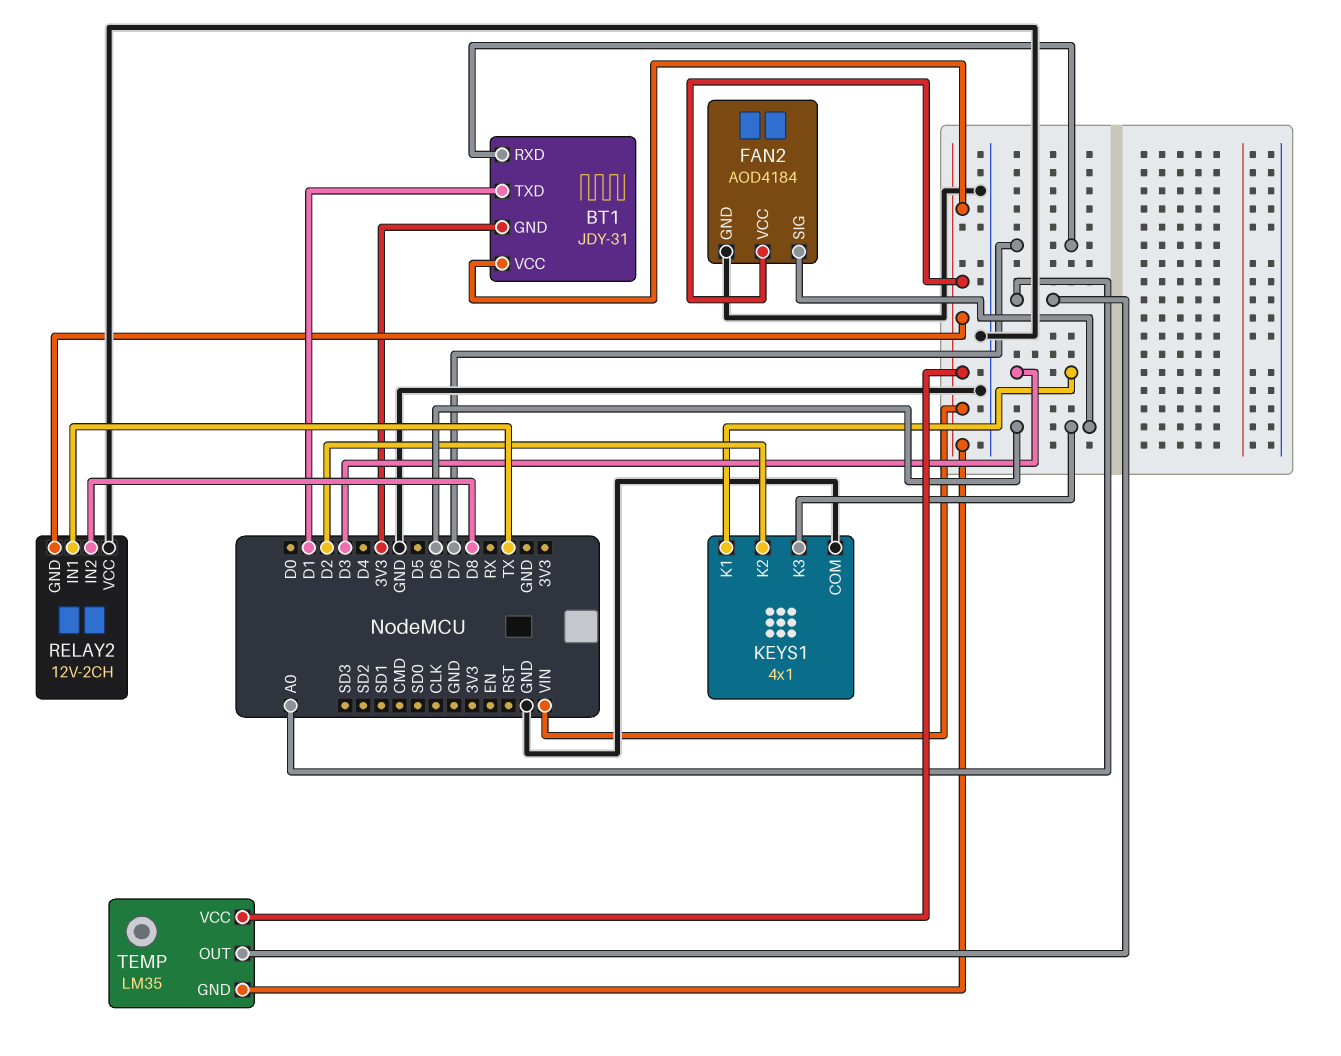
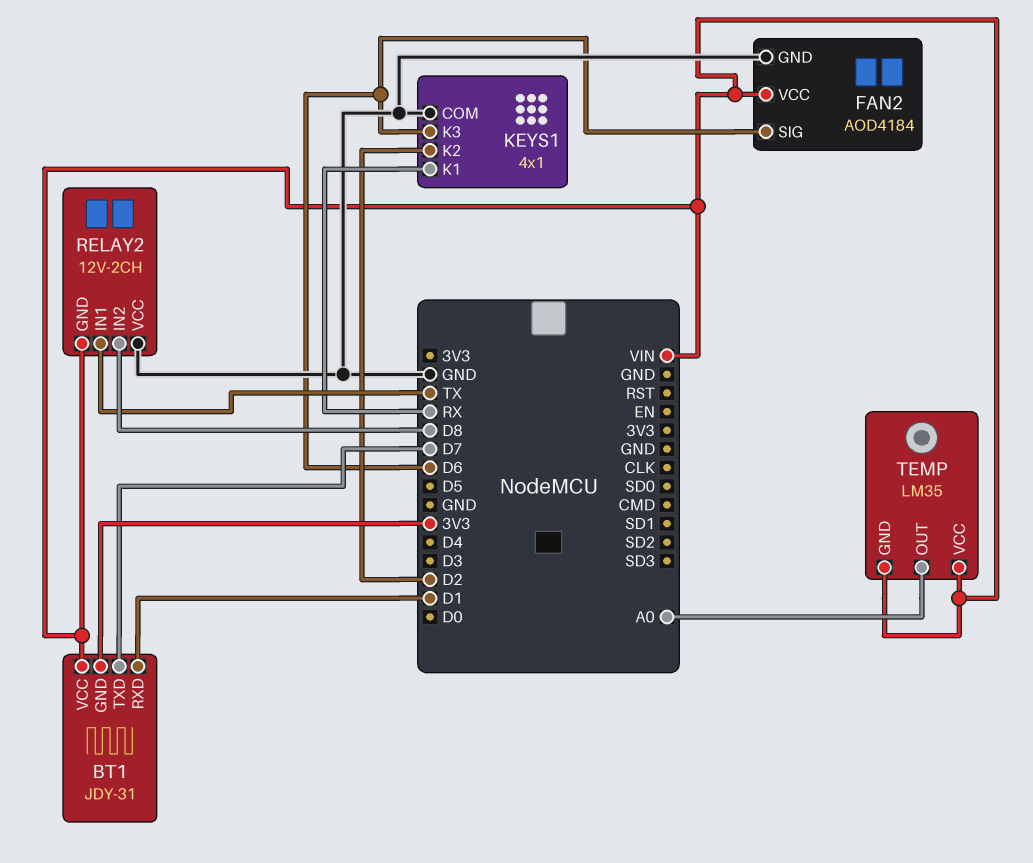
BT1 pin RXD: D7 -> D1
BT1 pin TXD: D1 -> D7
KEYS1 pin K1: D3 -> RX

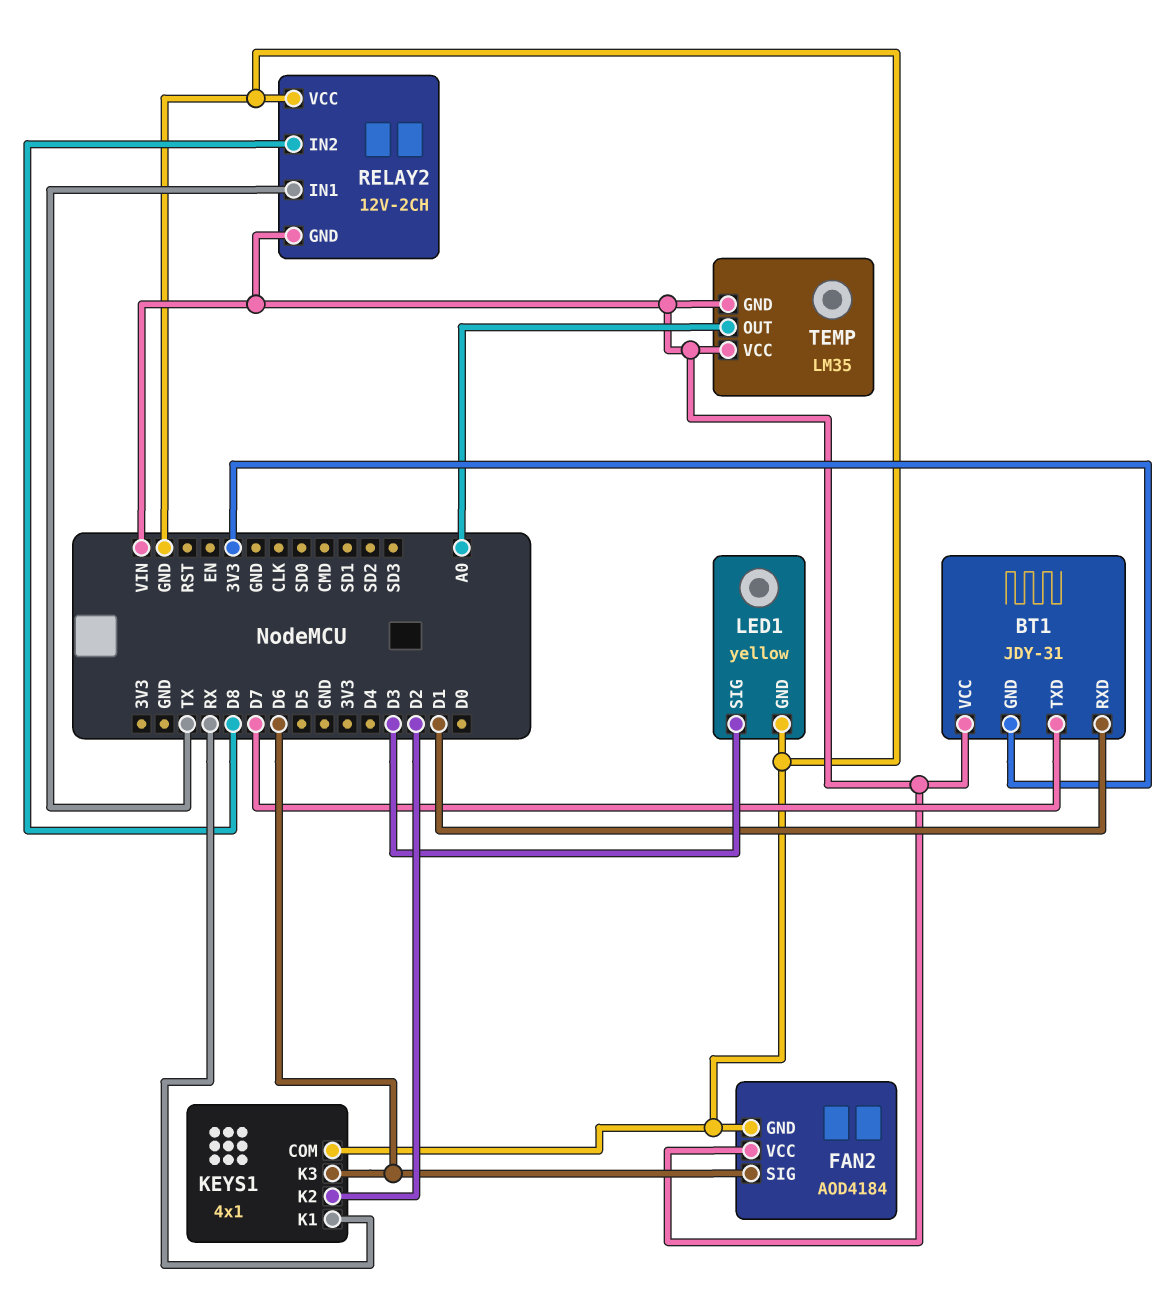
LED1: none -> yellow
LED1 pin GND: none -> GND
LED1 pin SIG: none -> D3

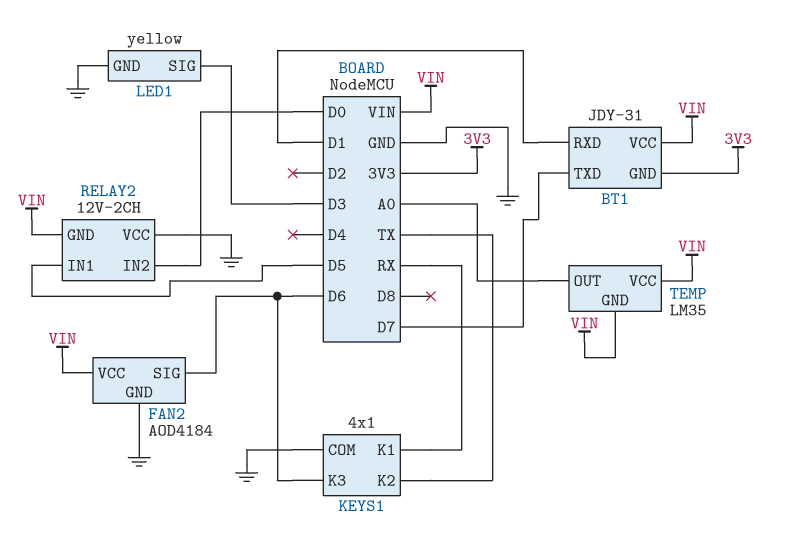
KEYS1 pin K2: D2 -> TX
RELAY2 pin IN1: TX -> D5
RELAY2 pin IN2: D8 -> D0

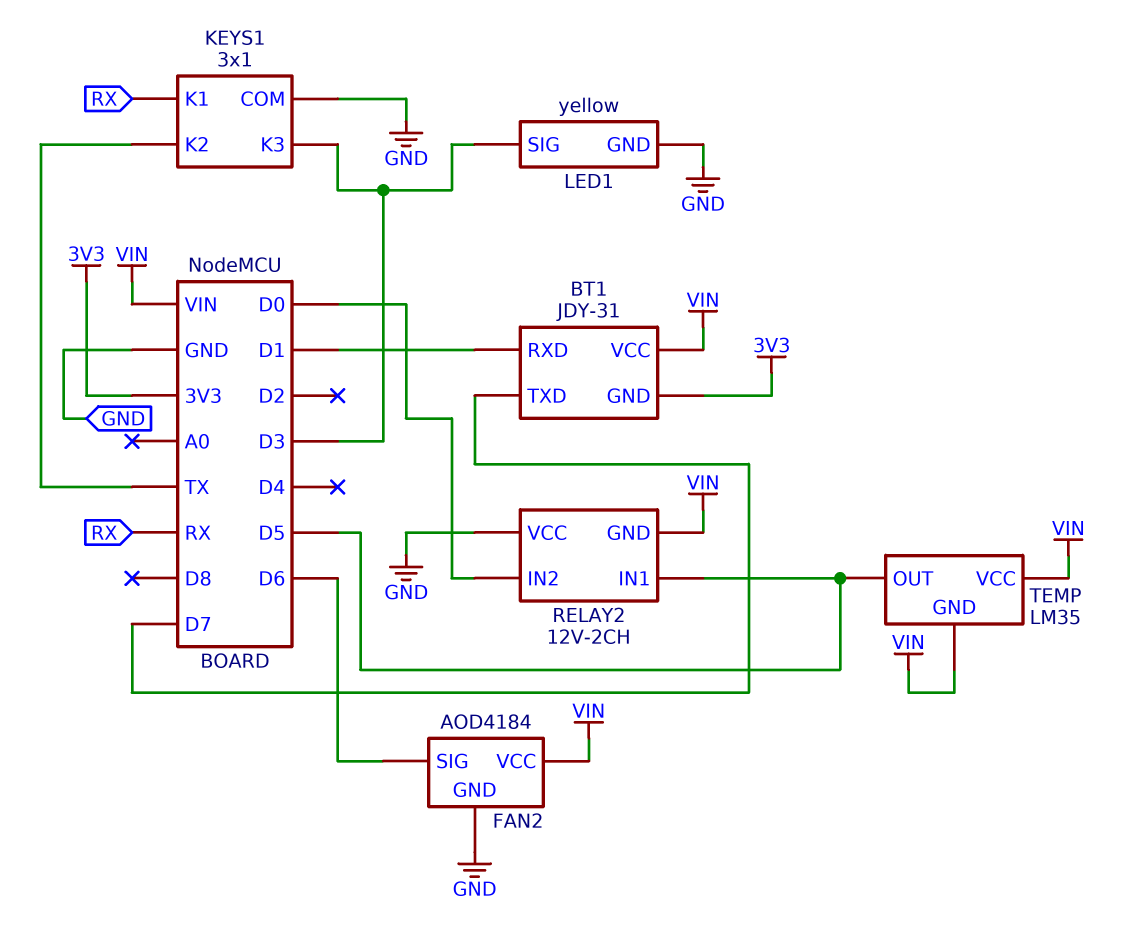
KEYS1: 4x1 -> 3x1
KEYS1 pin K3: D6 -> D3
TEMP pin OUT: A0 -> D5

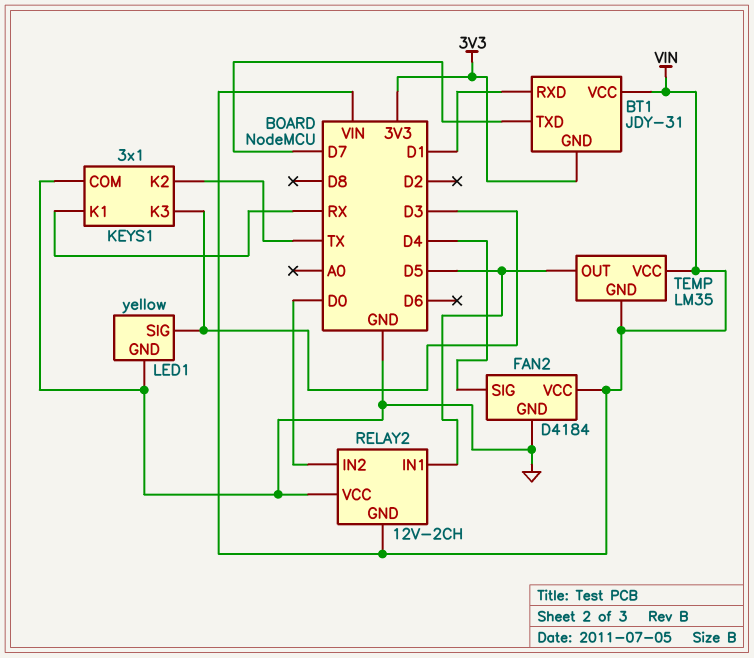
FAN2: AOD4184 -> D4184
FAN2 pin SIG: D6 -> D4

